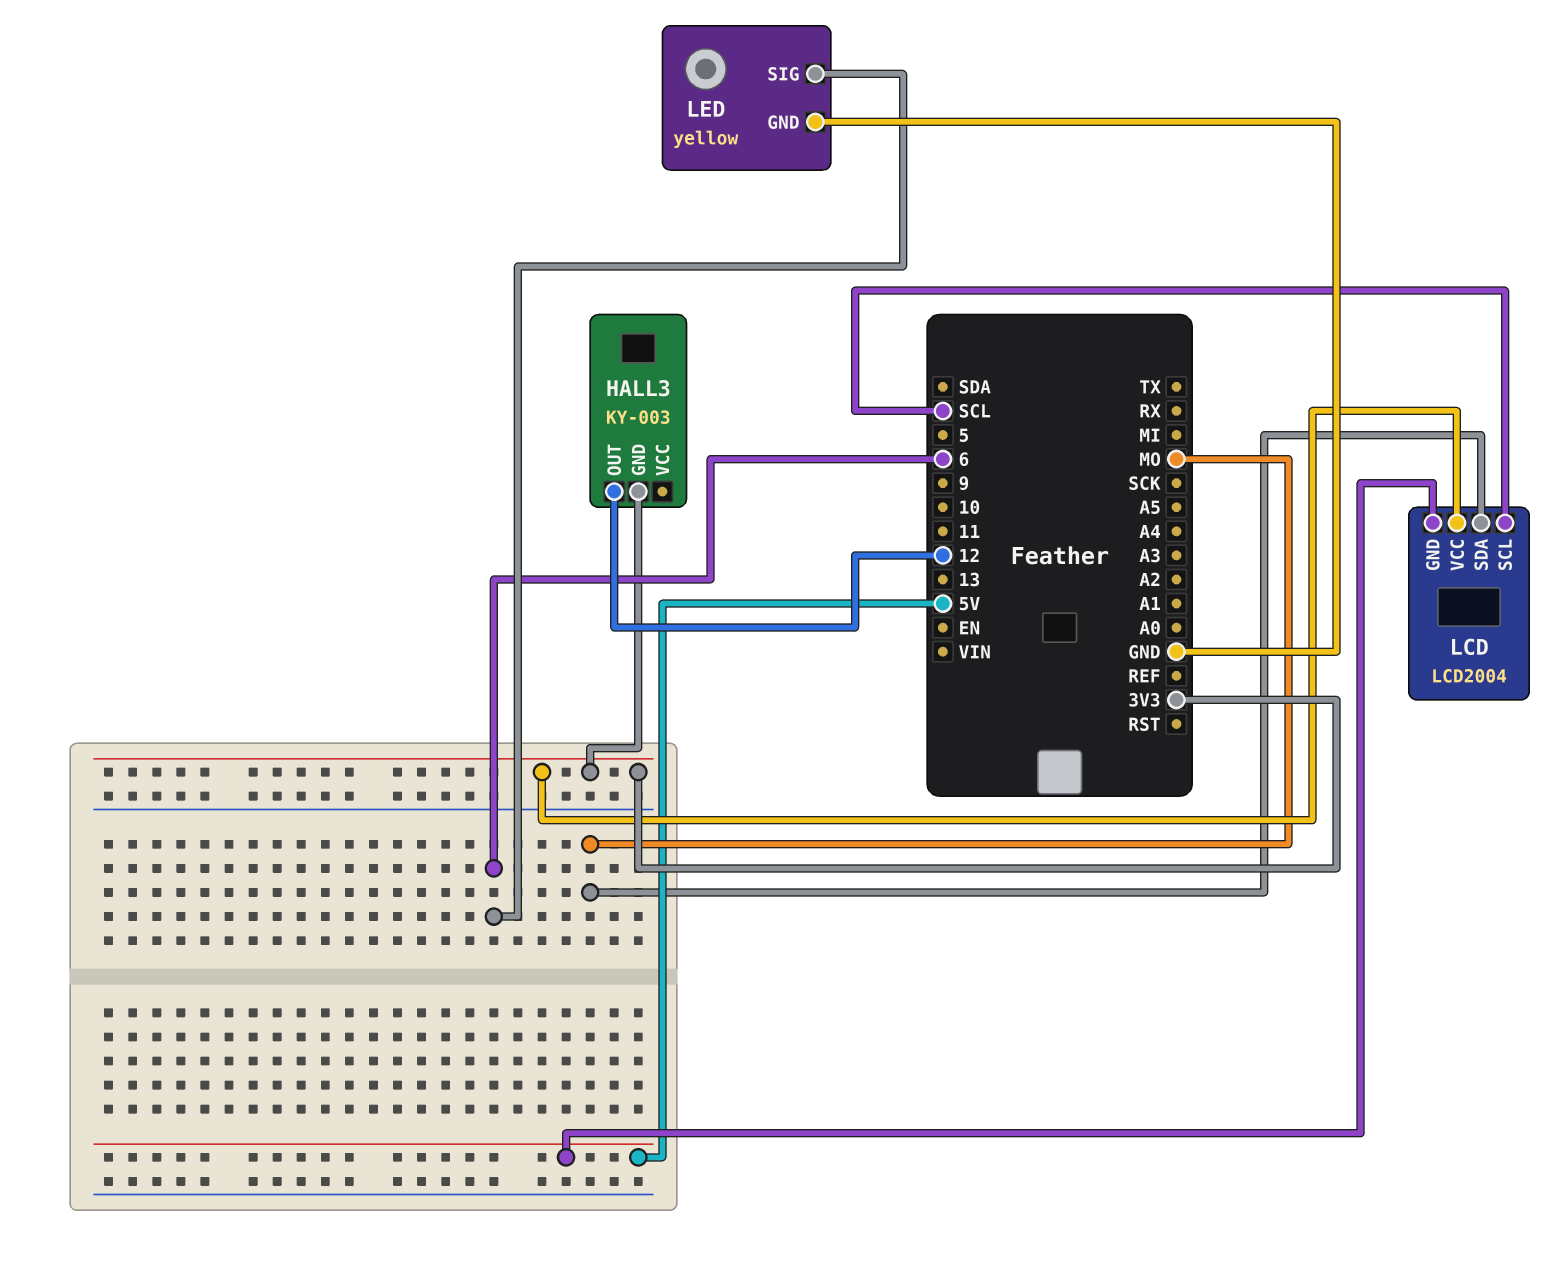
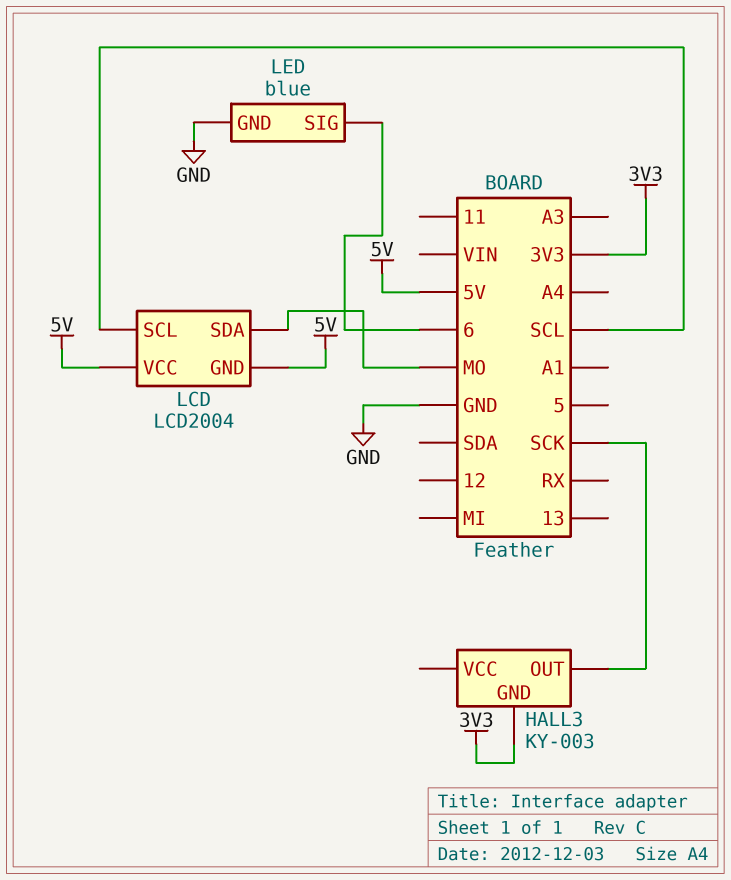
HALL3 pin OUT: 12 -> SCK
LCD pin VCC: 3V3 -> 5V
LED: yellow -> blue

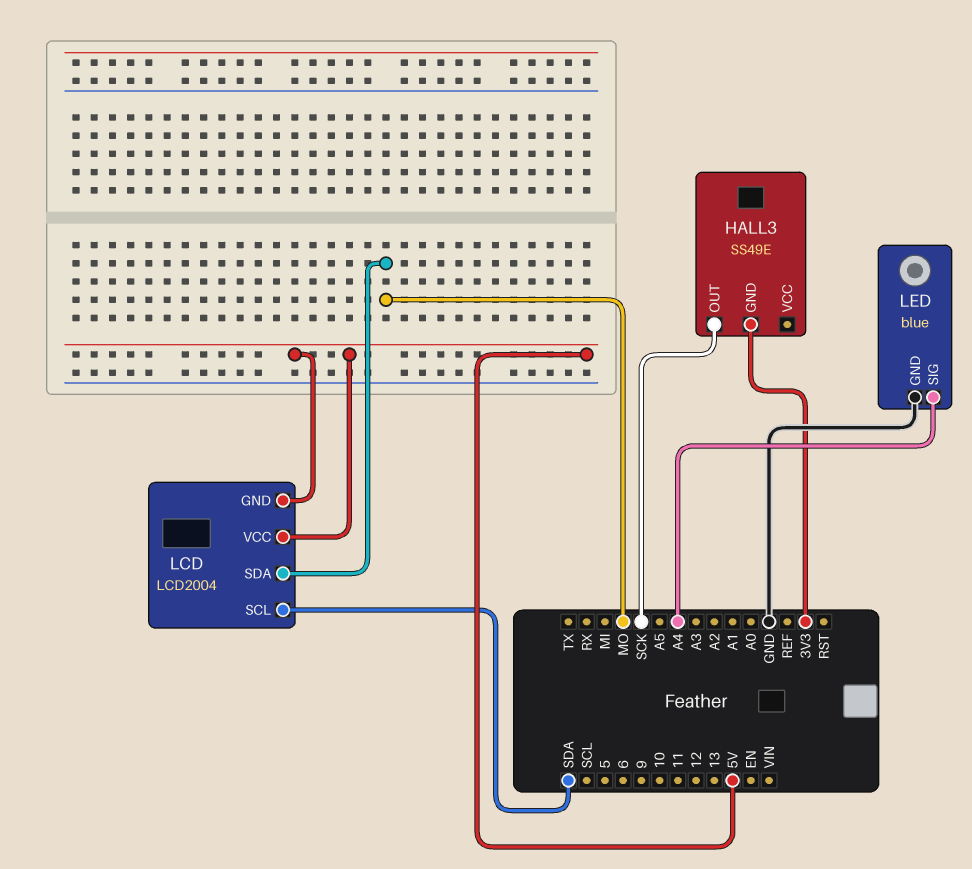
HALL3: KY-003 -> SS49E
LCD pin SCL: SCL -> SDA
LED pin SIG: 6 -> A4

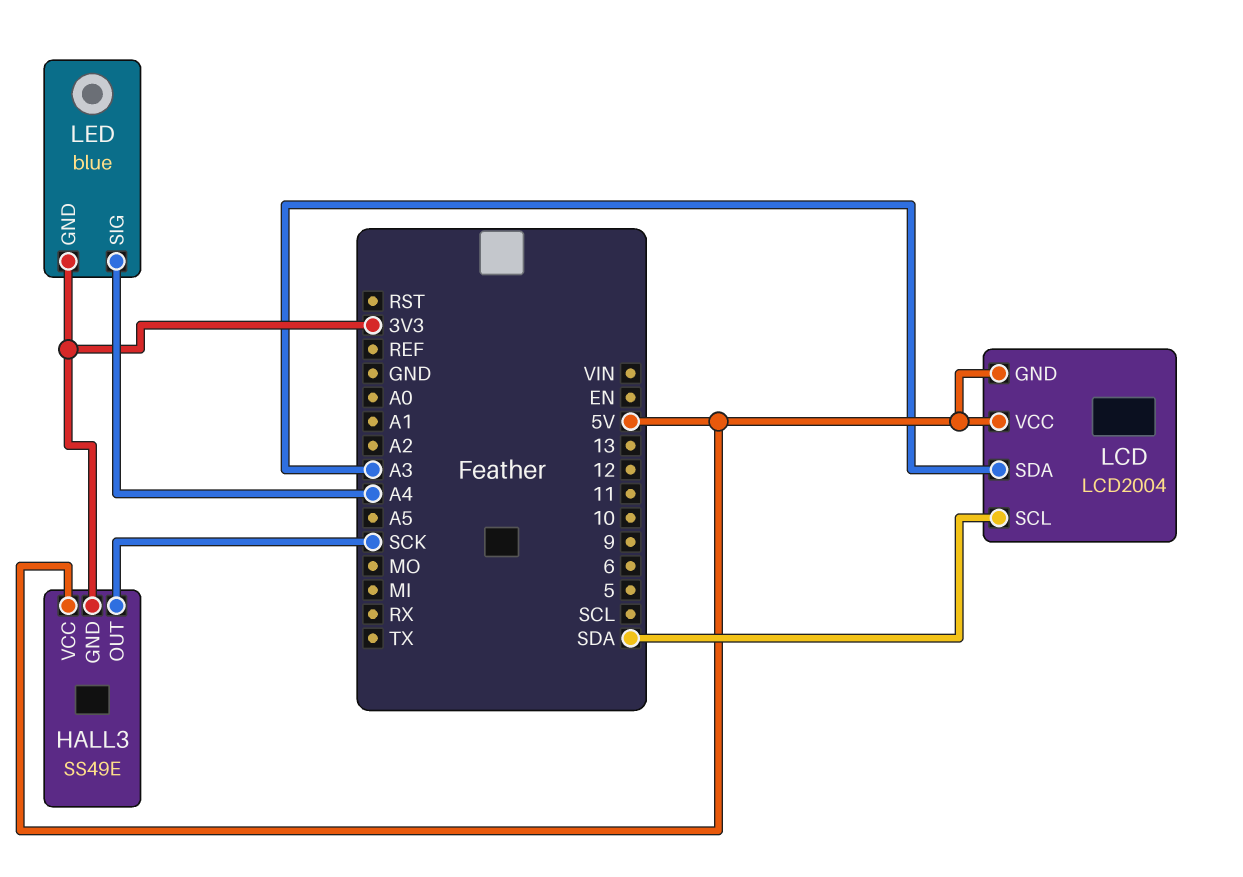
HALL3 pin VCC: none -> 5V
LCD pin SDA: MO -> A3
LED pin GND: GND -> 3V3

